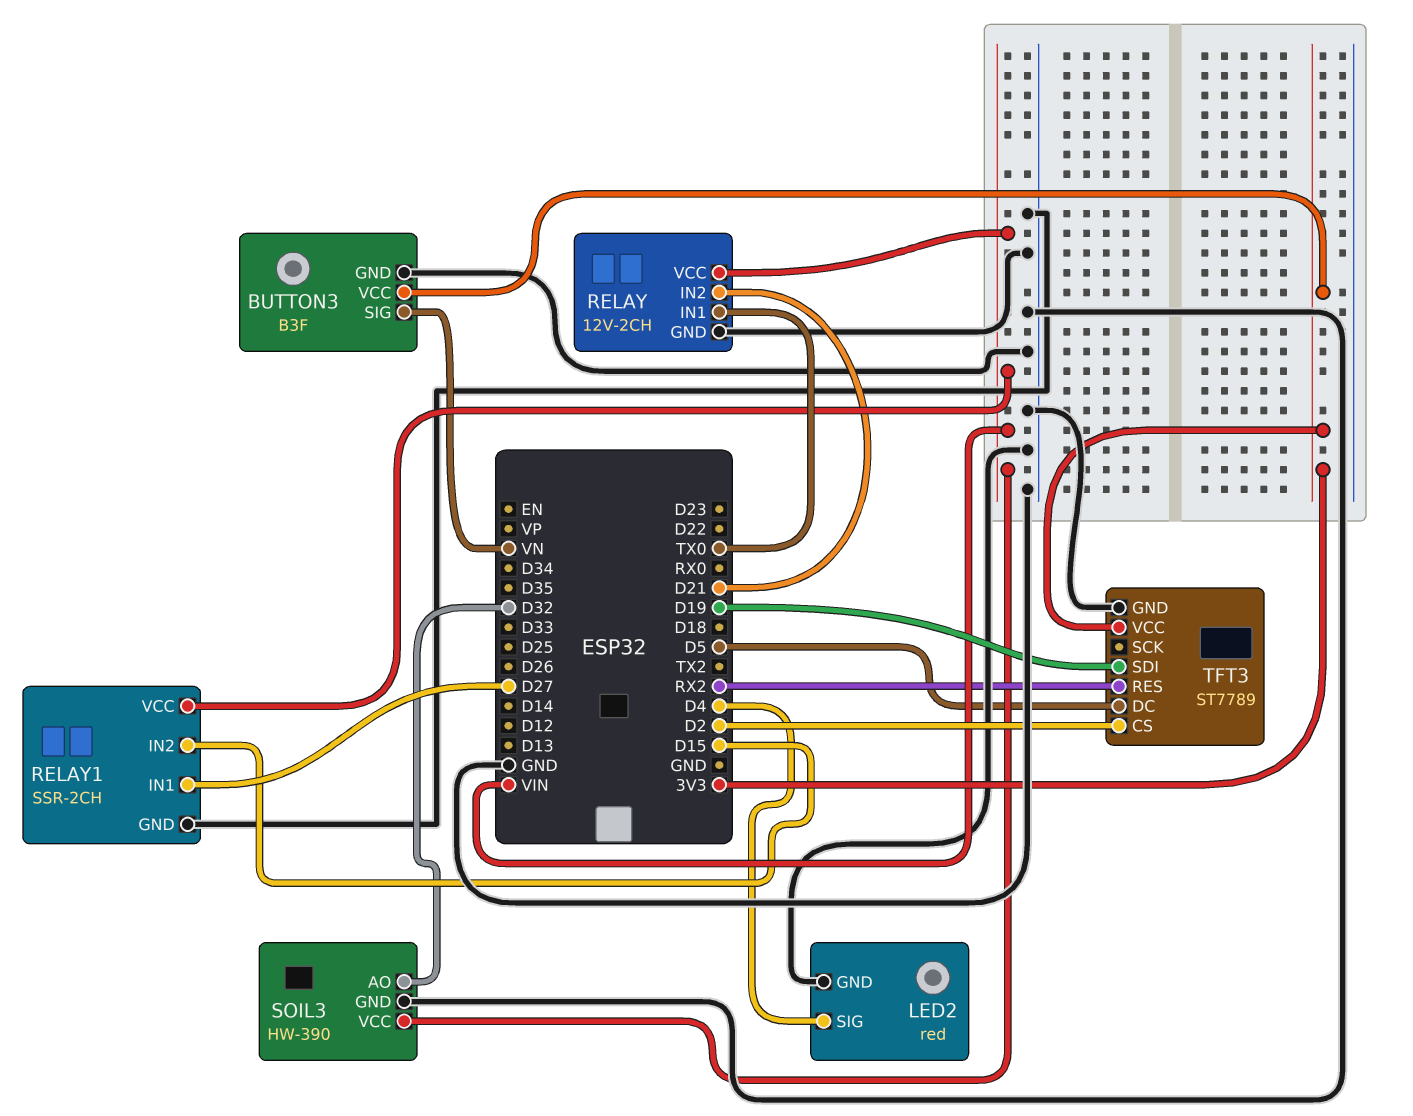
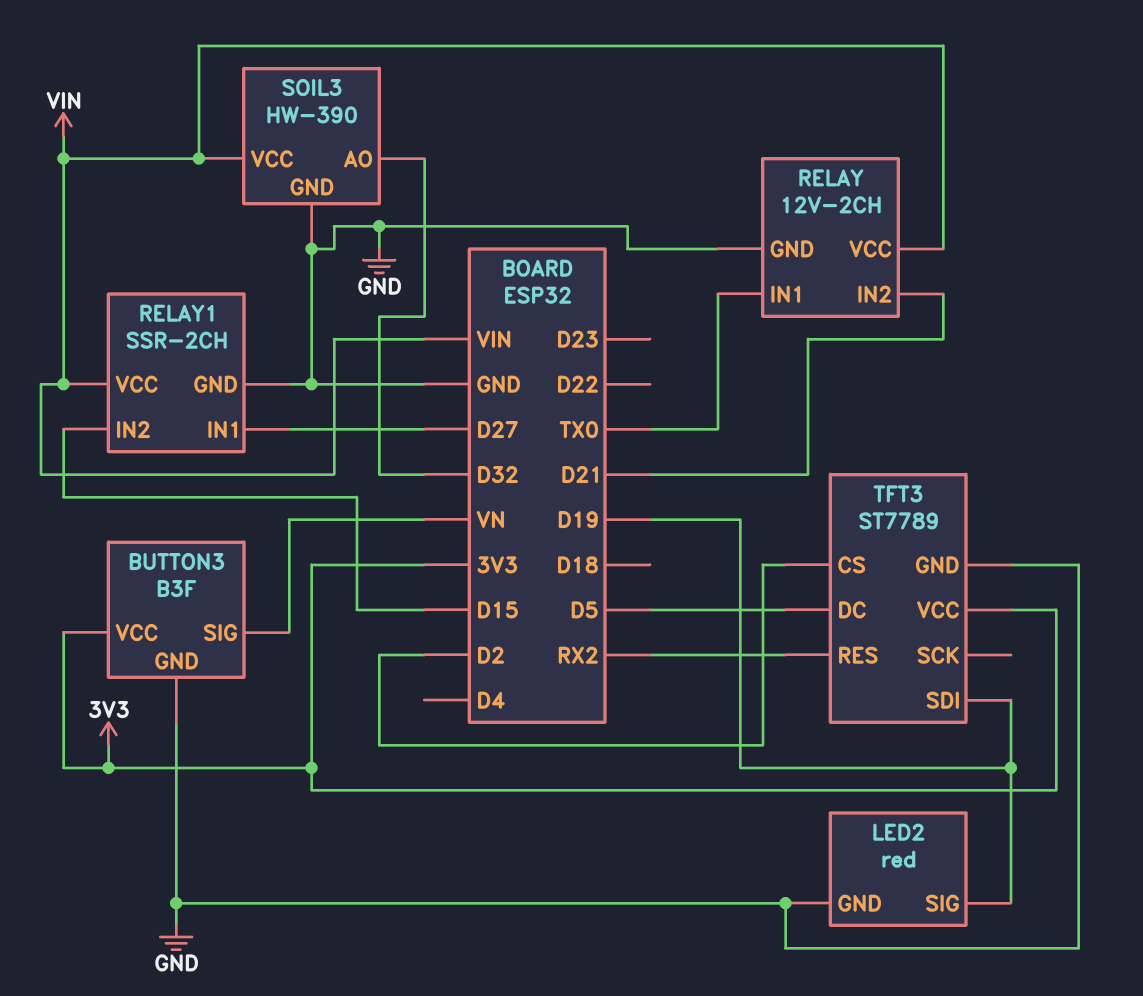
LED2 pin SIG: D4 -> D19

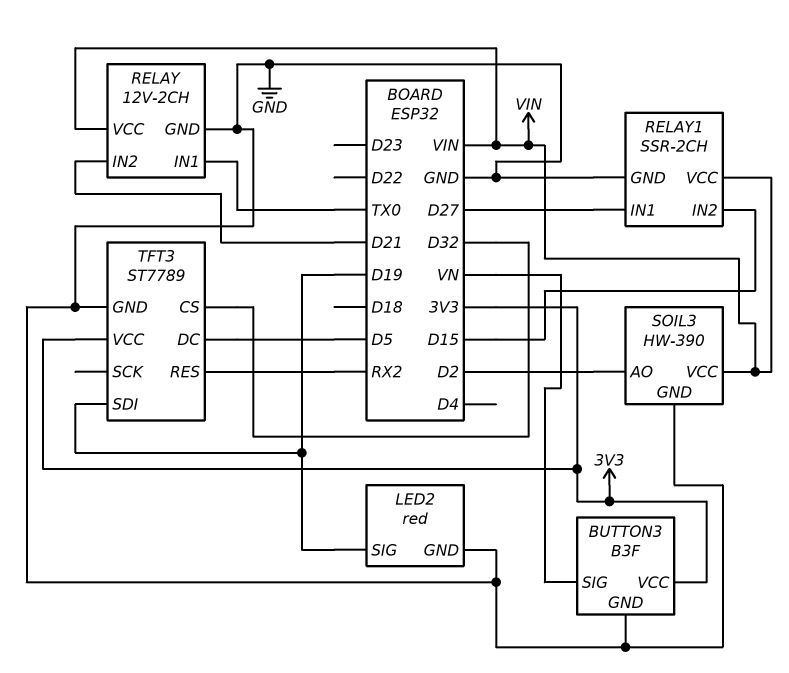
SOIL3 pin AO: D32 -> D2
TFT3 pin CS: D2 -> D32

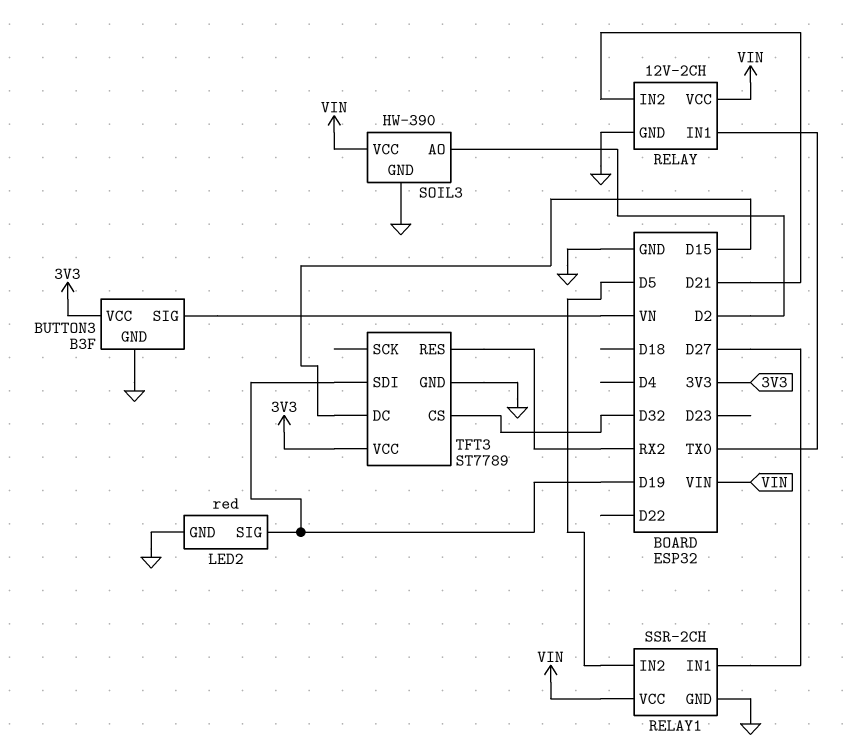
RELAY1 pin IN2: D15 -> D5
TFT3 pin DC: D5 -> D15

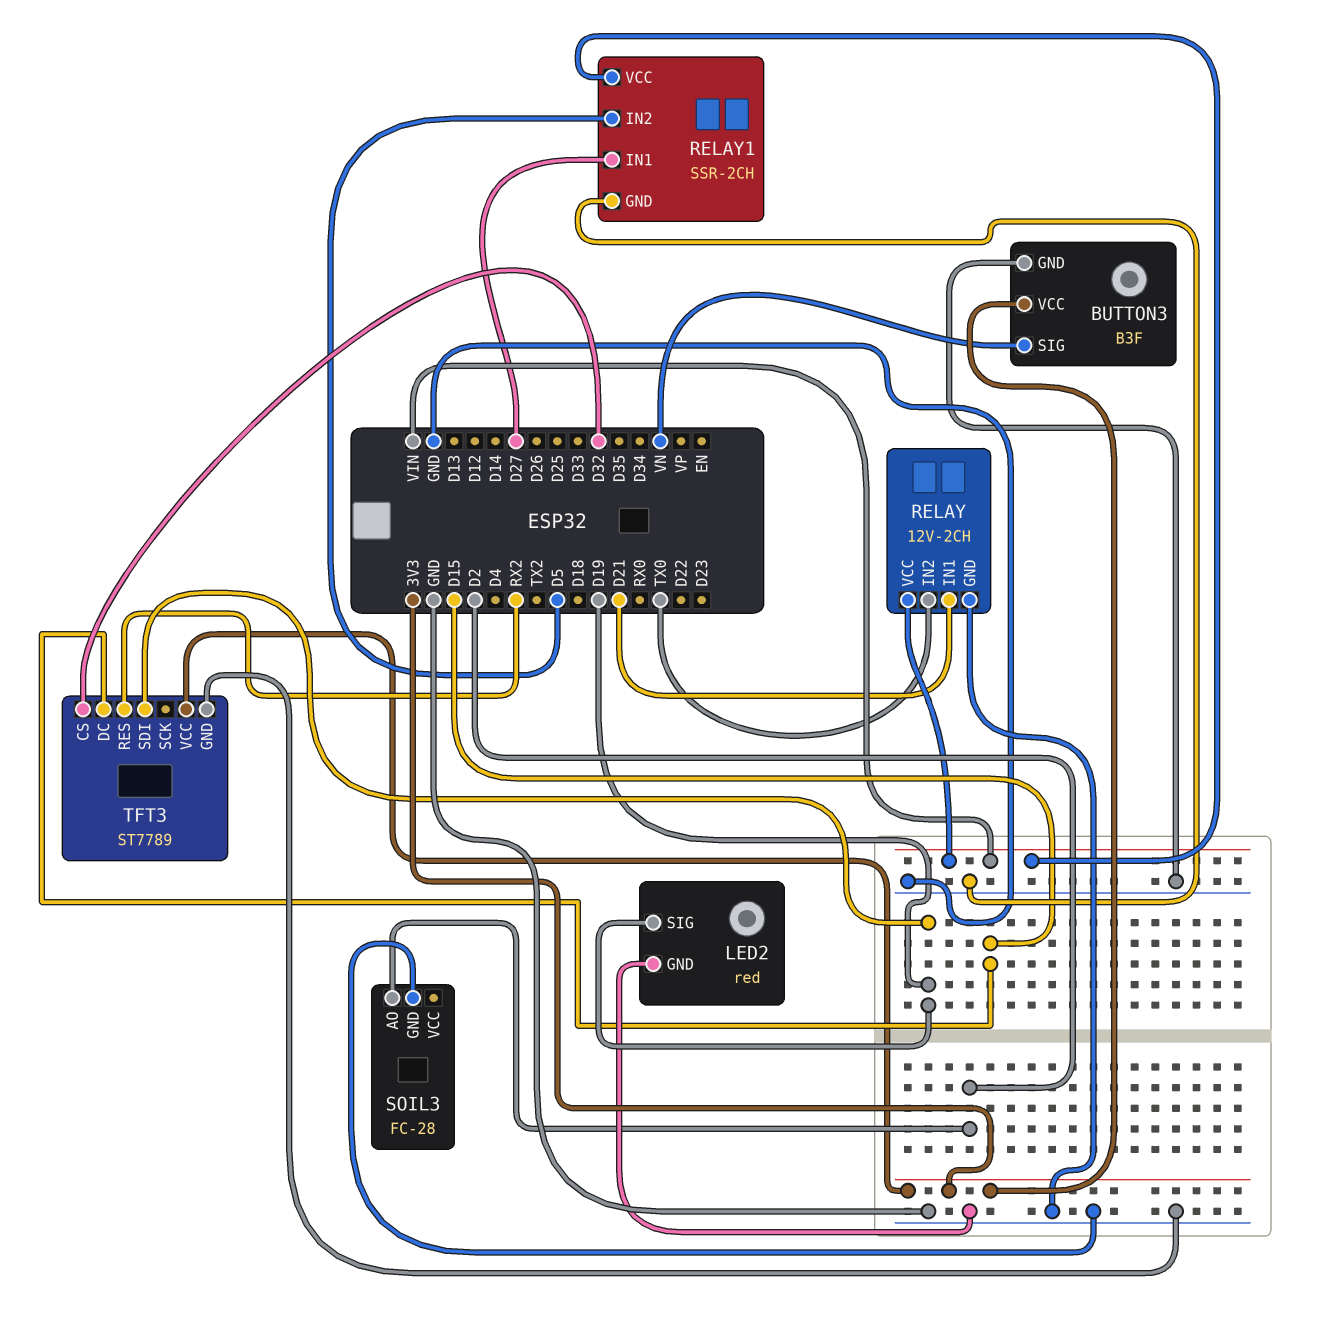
RELAY pin IN1: TX0 -> D21
RELAY pin IN2: D21 -> TX0
SOIL3: HW-390 -> FC-28
SOIL3 pin VCC: VIN -> none

